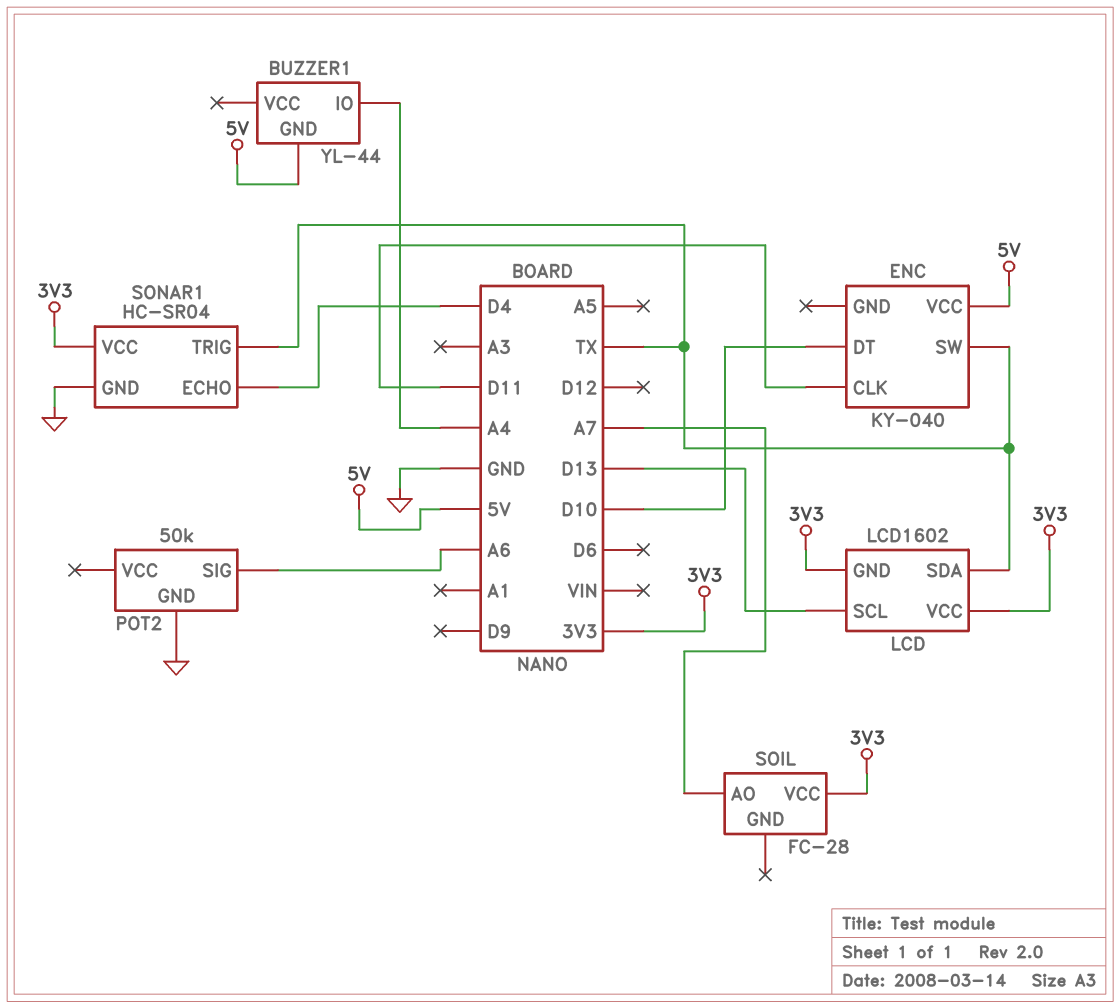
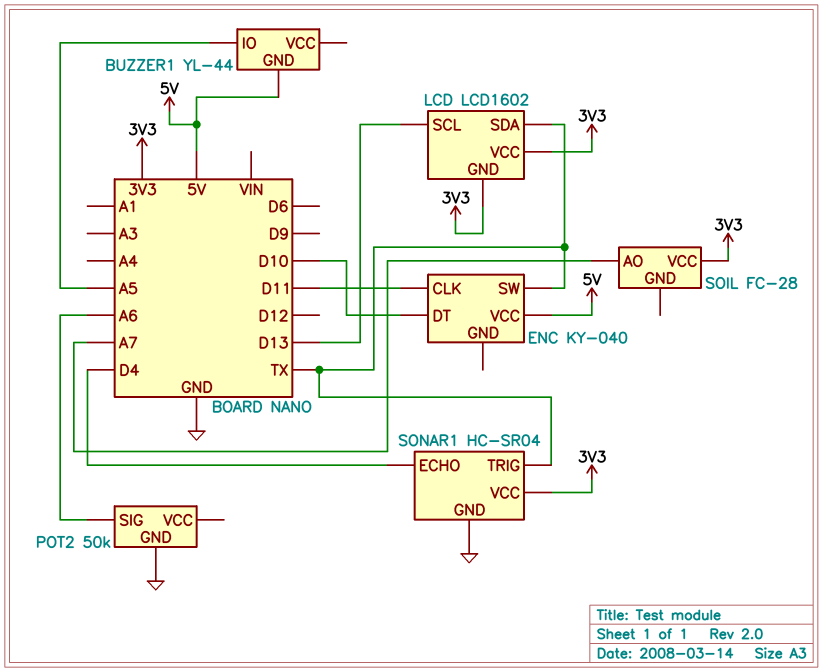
BUZZER1 pin IO: A4 -> A5

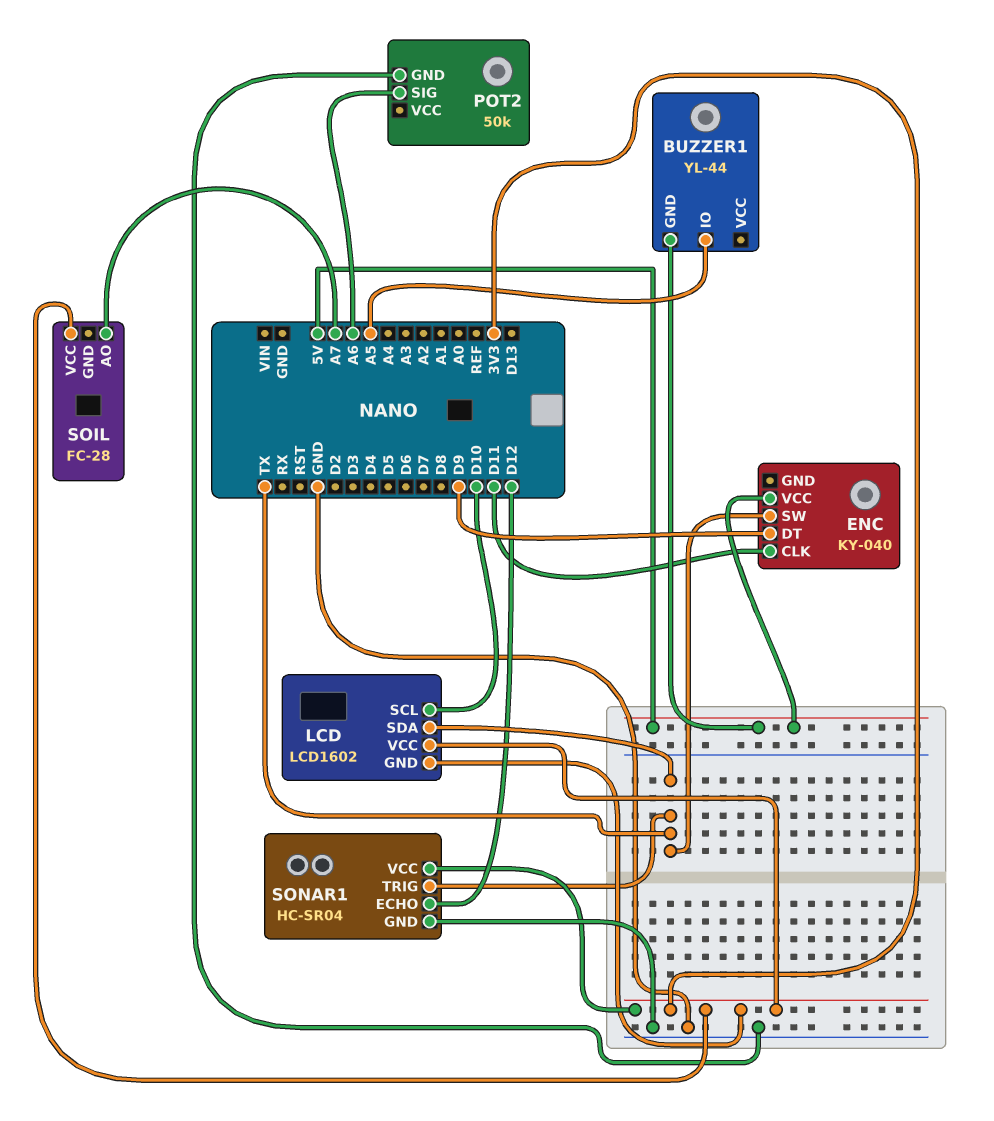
ENC pin DT: D10 -> D9
LCD pin SCL: D13 -> D10
SONAR1 pin ECHO: D4 -> D12

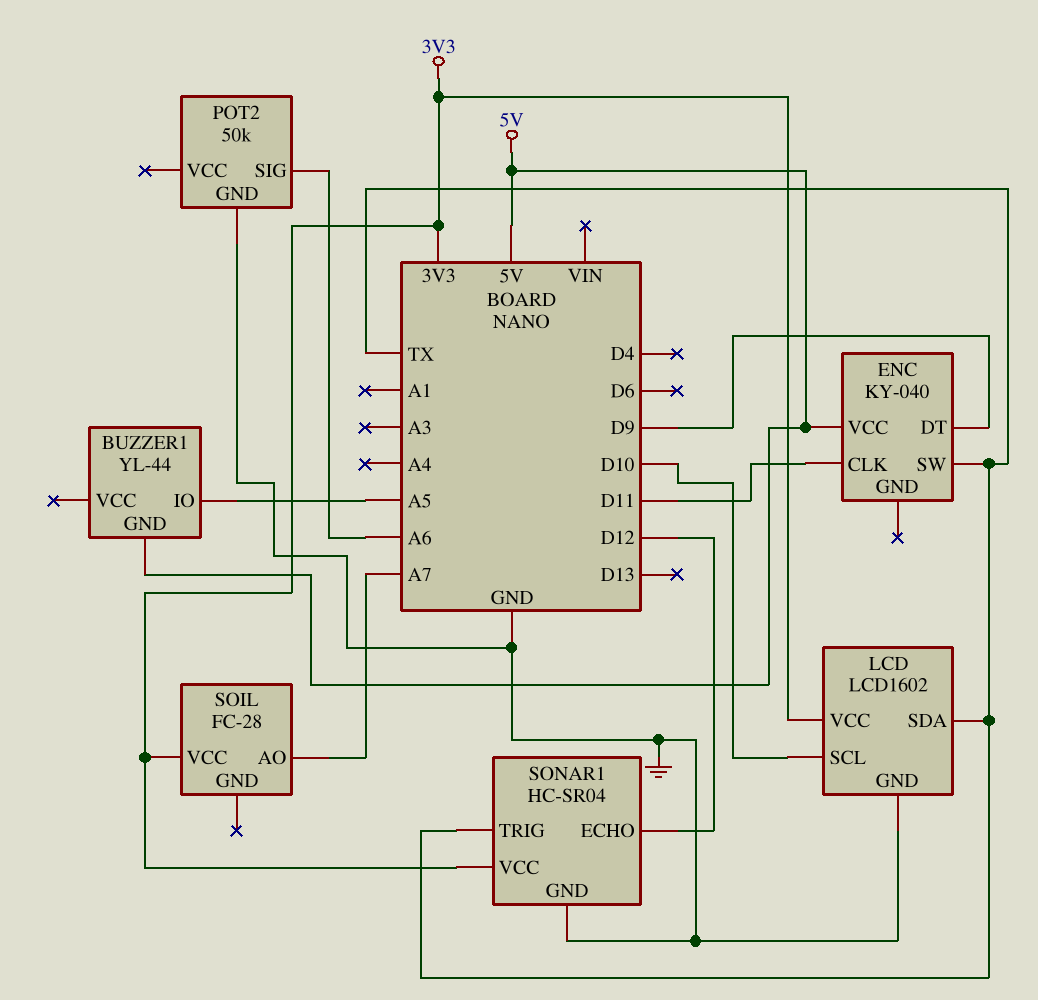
LCD pin GND: 3V3 -> GND

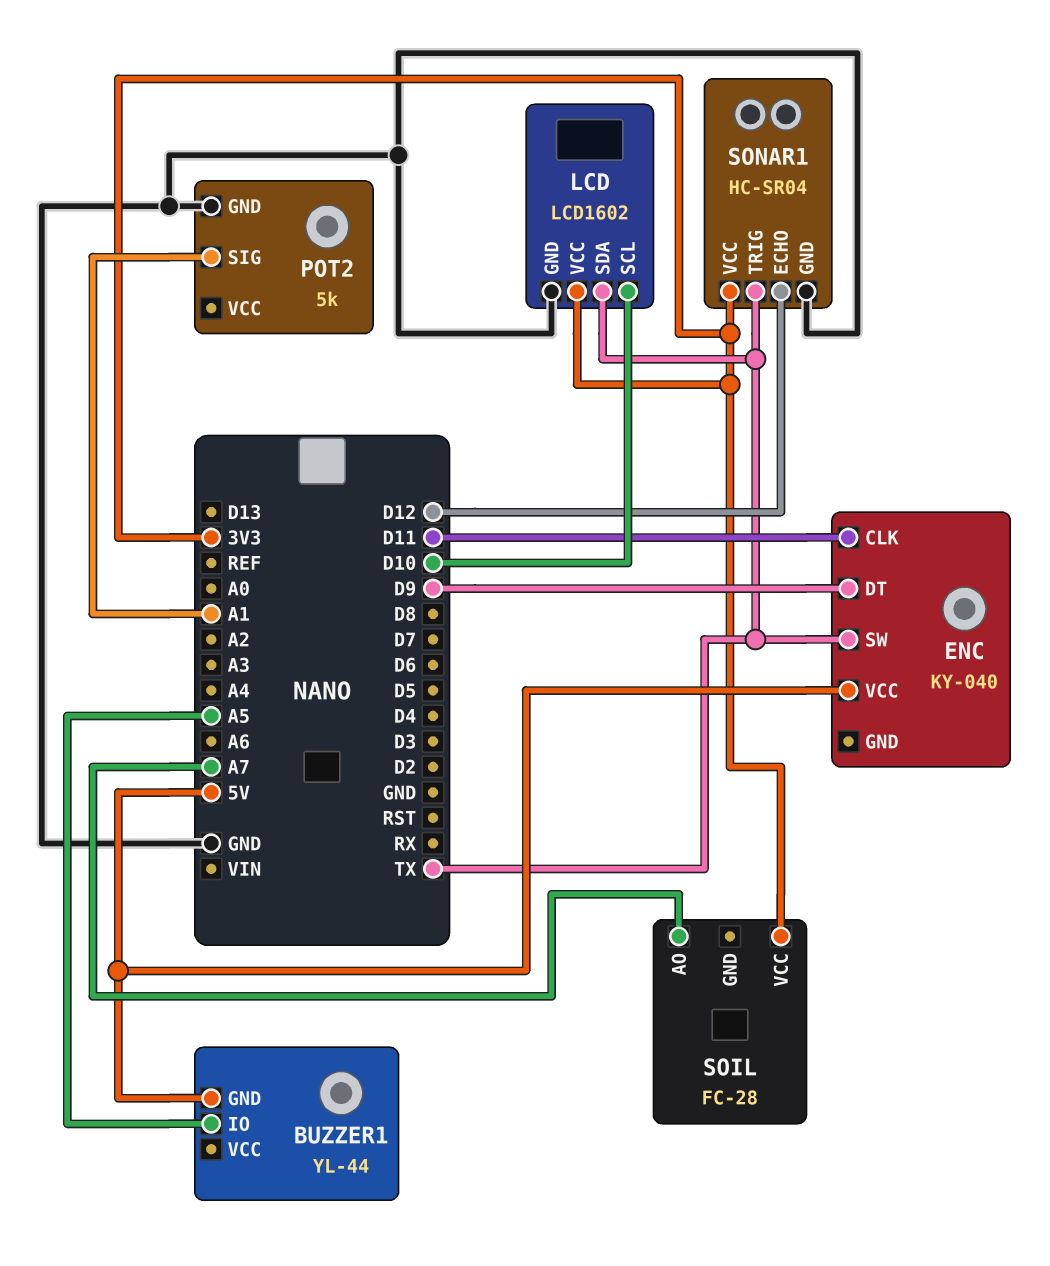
POT2: 50k -> 5k
POT2 pin SIG: A6 -> A1

